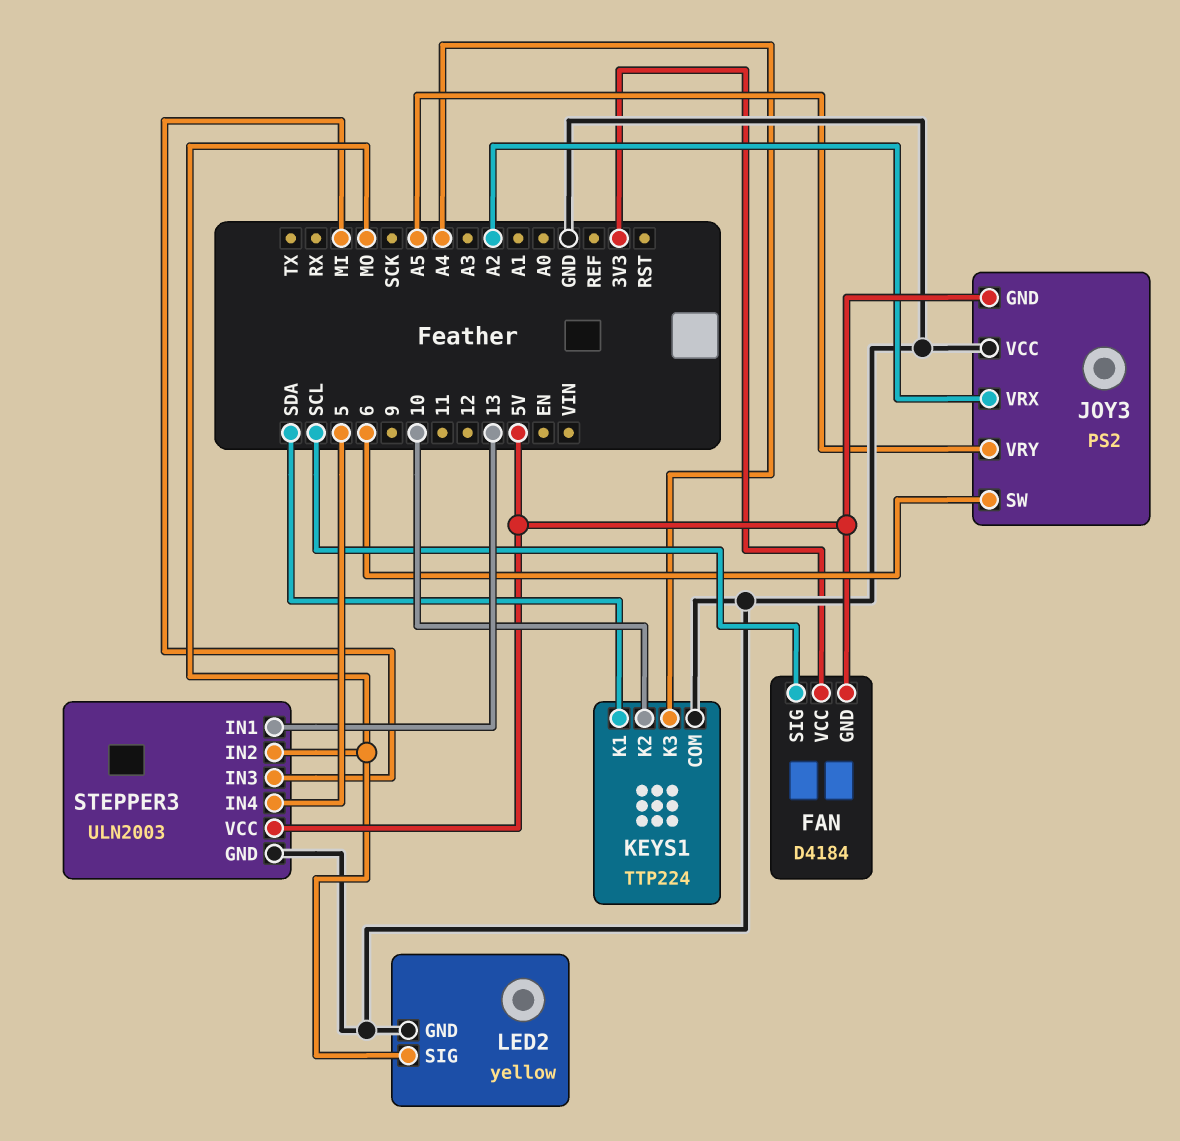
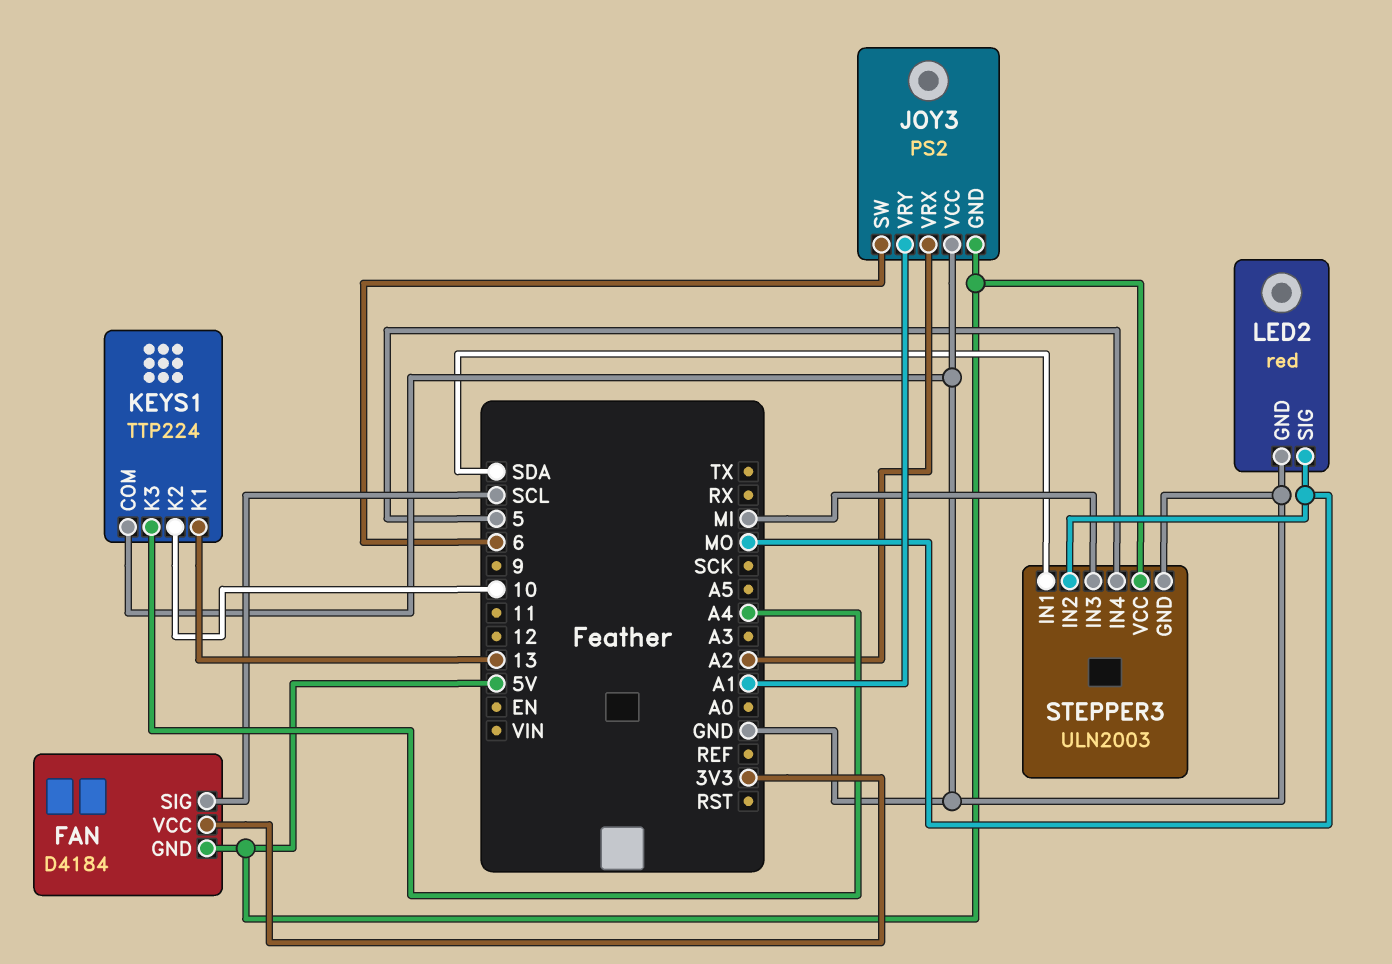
JOY3 pin VRY: A5 -> A1
KEYS1 pin K1: SDA -> 13
LED2: yellow -> red
STEPPER3 pin IN1: 13 -> SDA

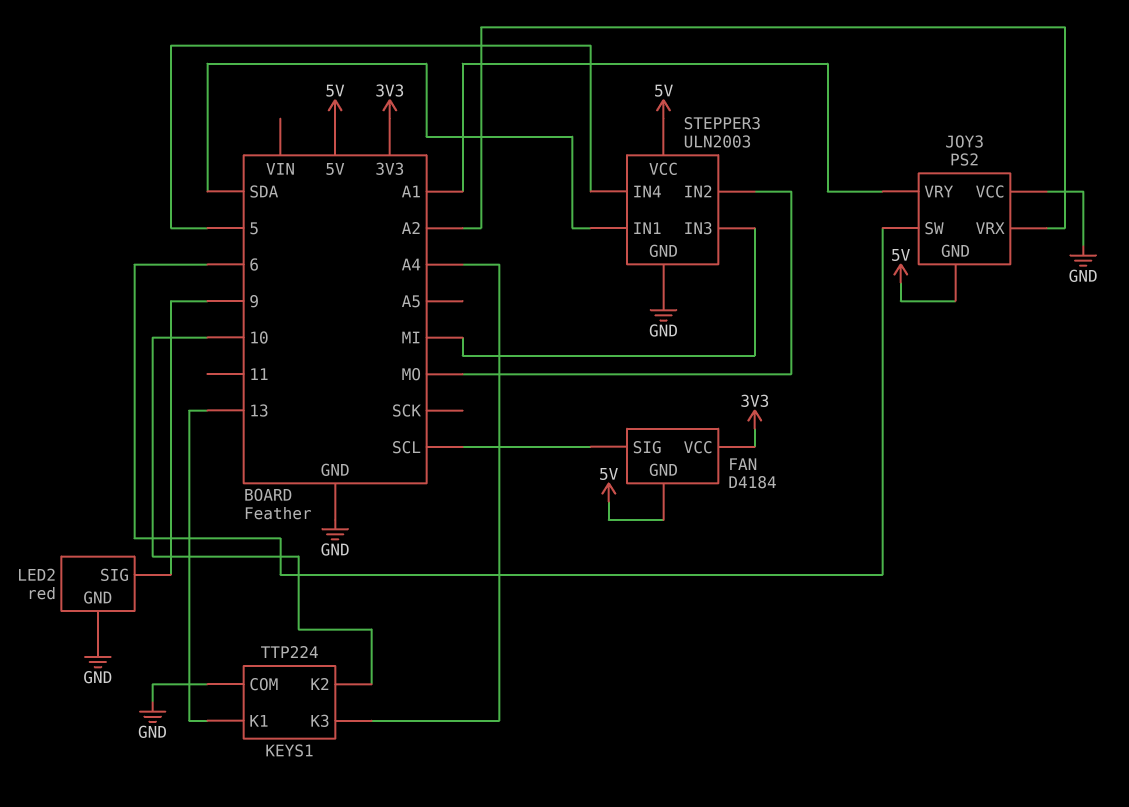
LED2 pin SIG: MO -> 9

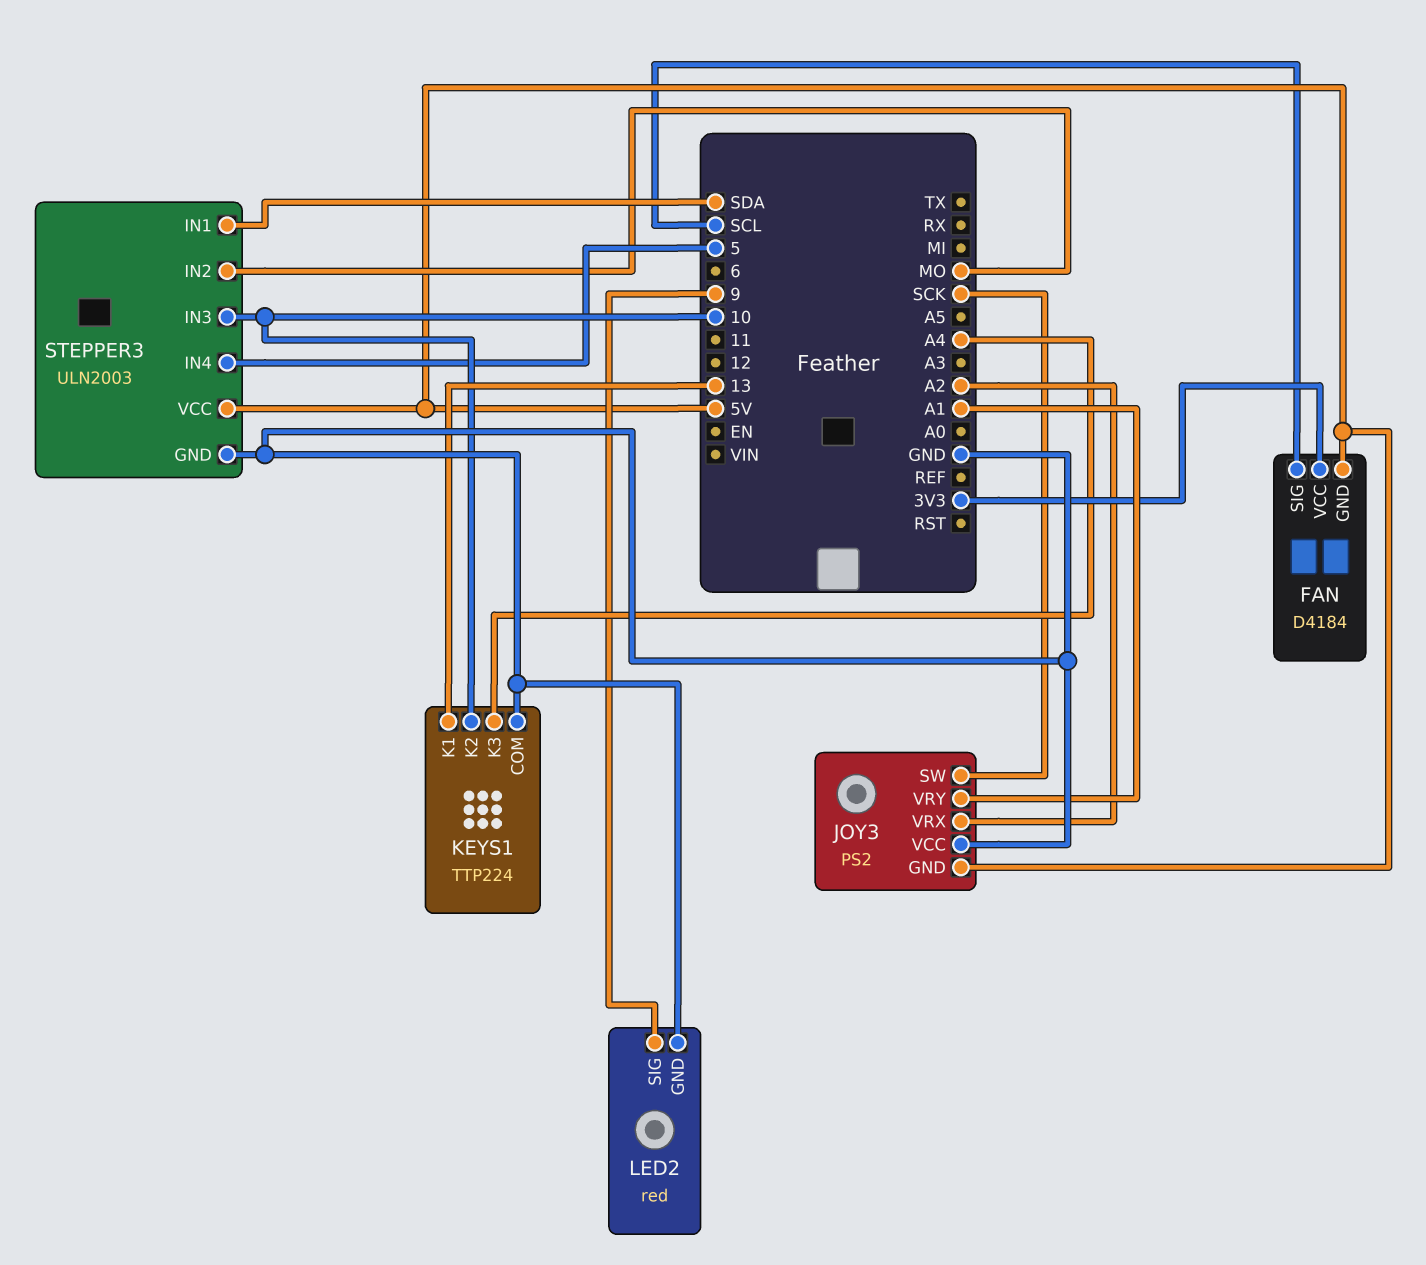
JOY3 pin SW: 6 -> SCK
STEPPER3 pin IN3: MI -> 10

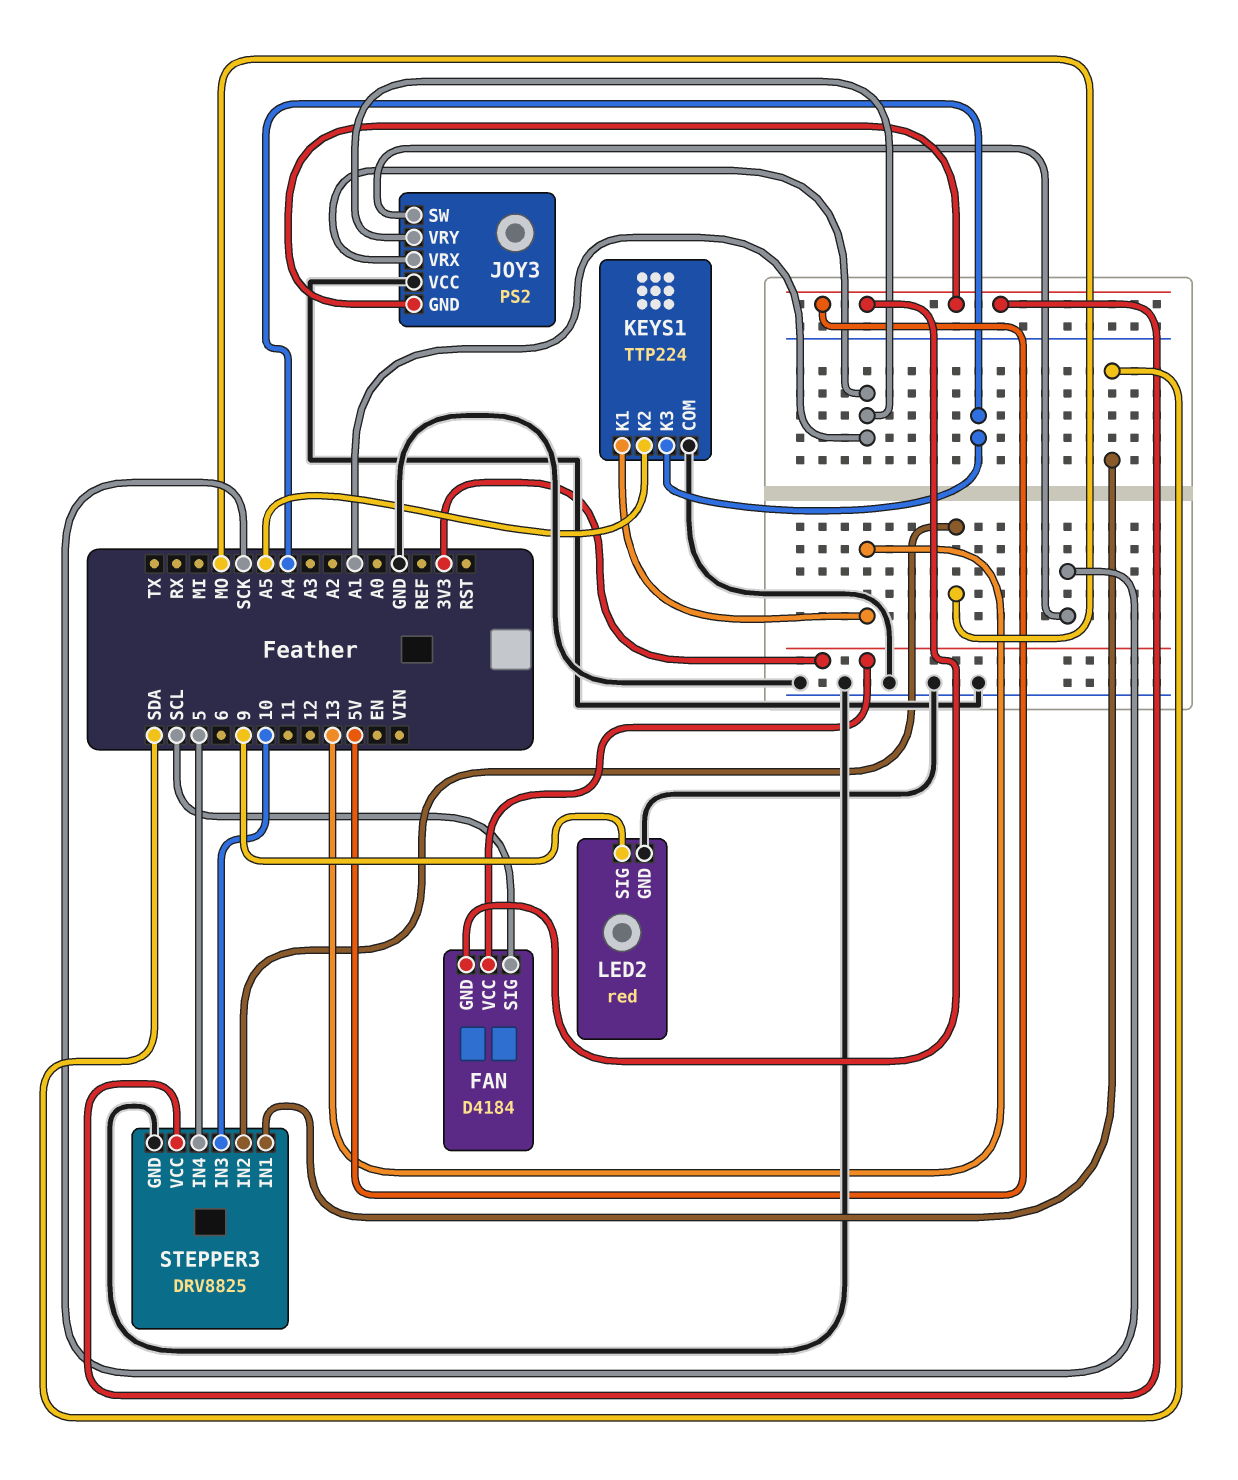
JOY3 pin VRX: A2 -> A1
KEYS1 pin K2: 10 -> A5
STEPPER3: ULN2003 -> DRV8825

